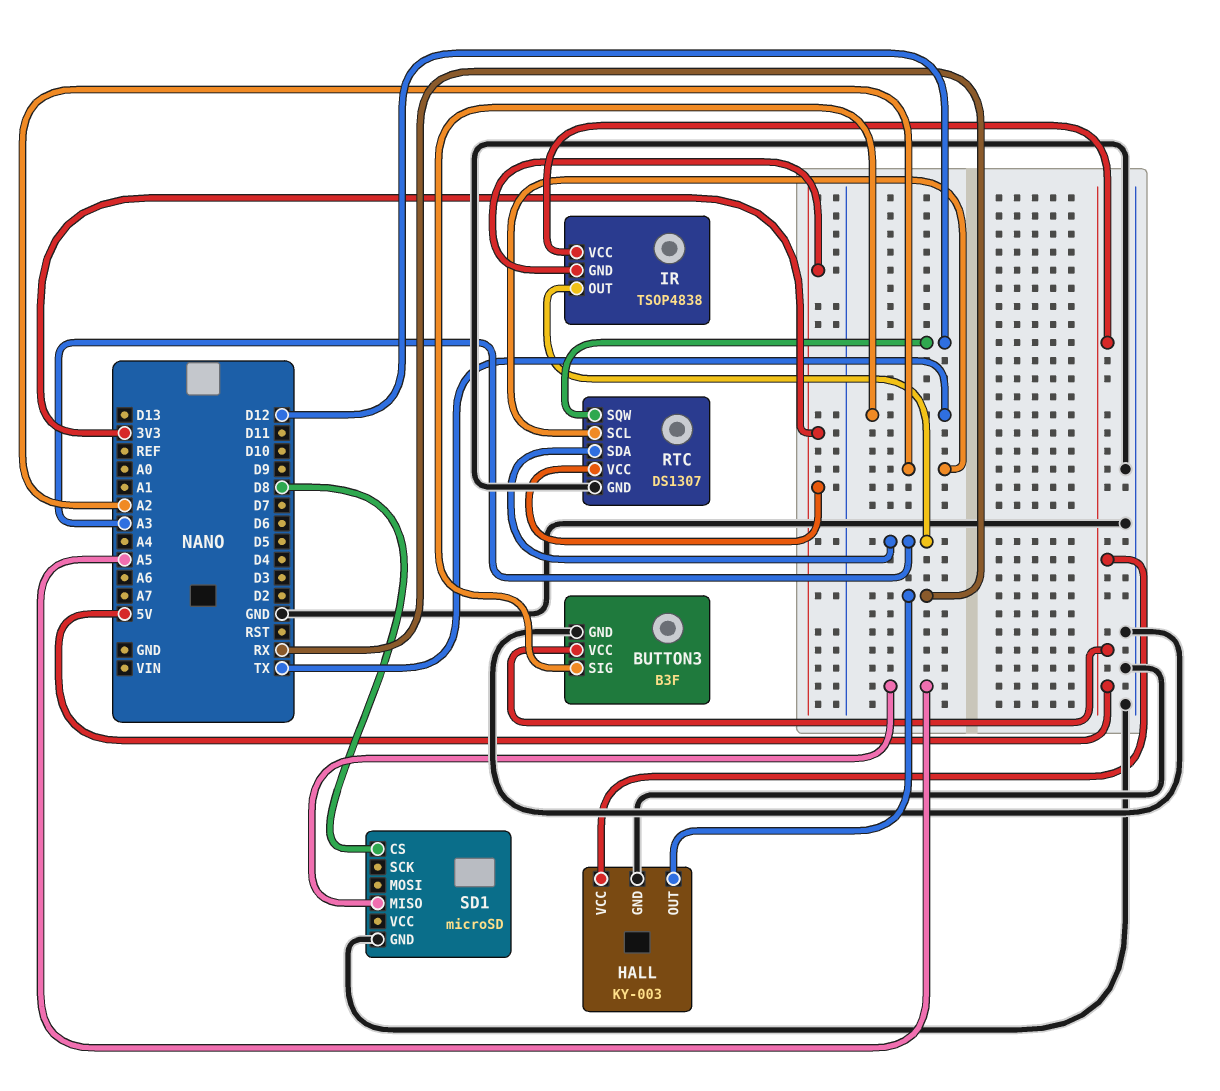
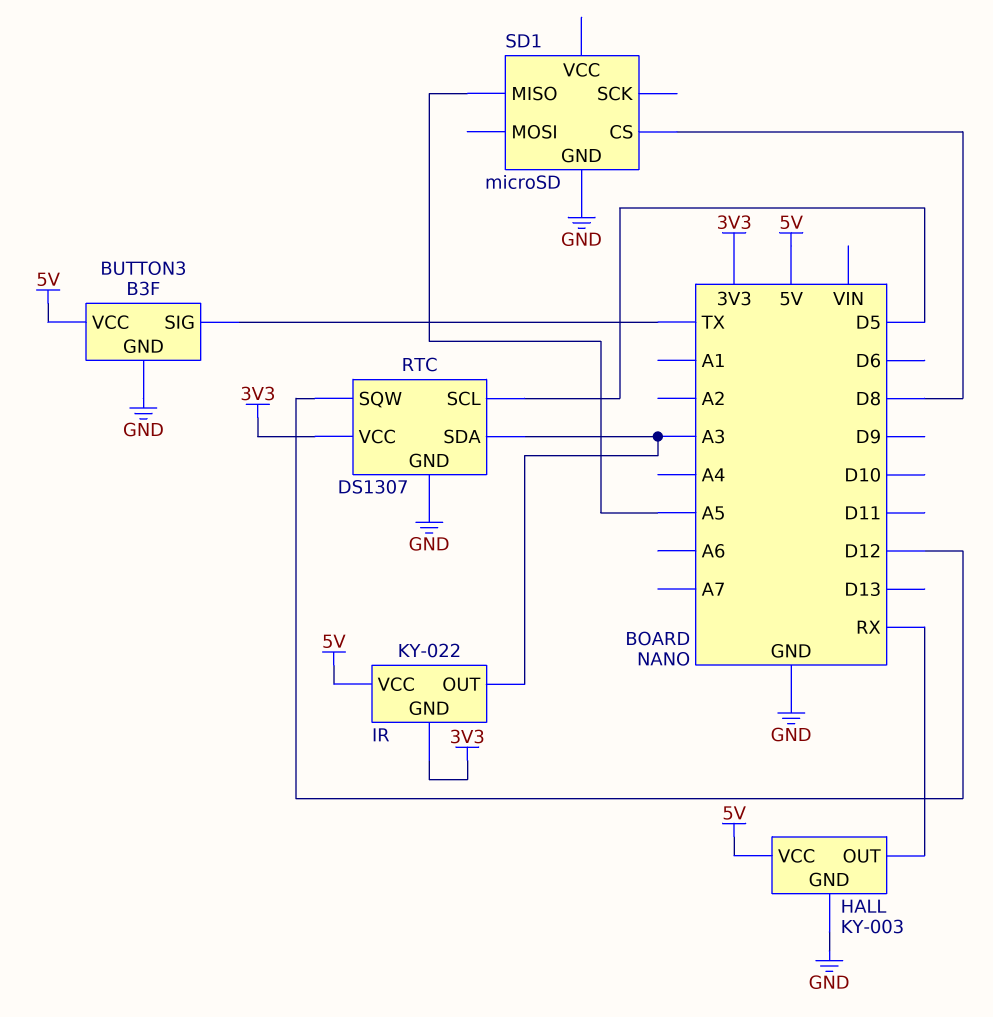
IR: TSOP4838 -> KY-022
RTC pin SCL: A2 -> D5

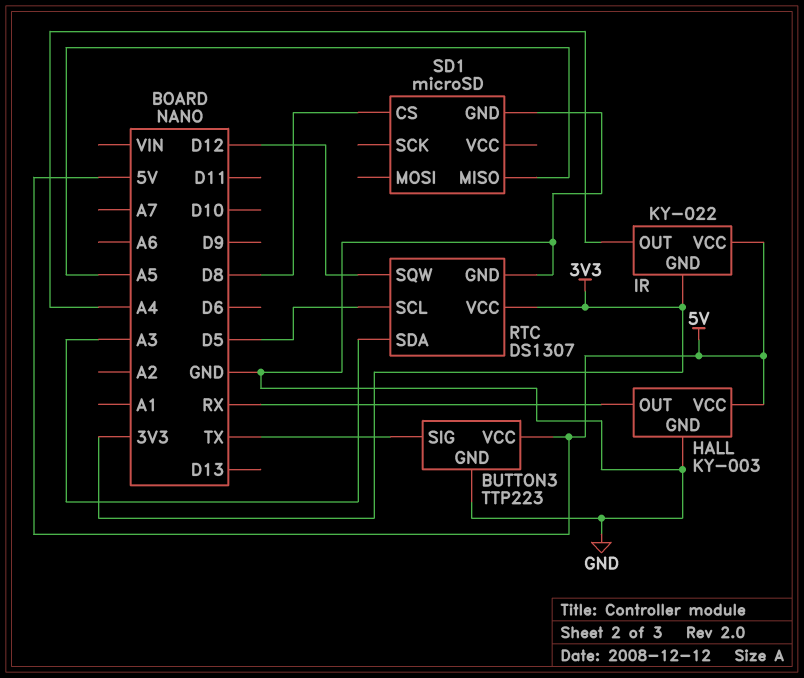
BUTTON3: B3F -> TTP223
IR pin OUT: A3 -> A4

